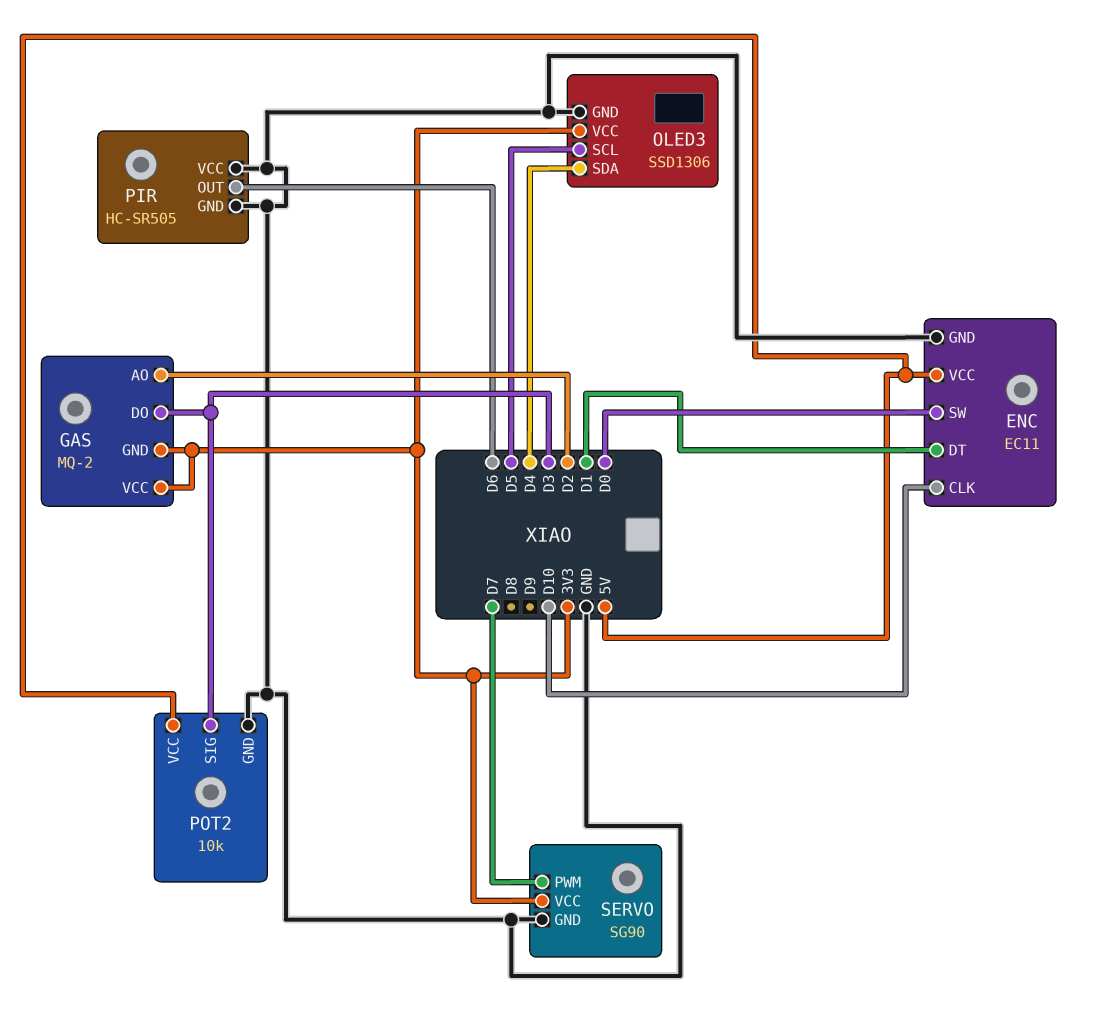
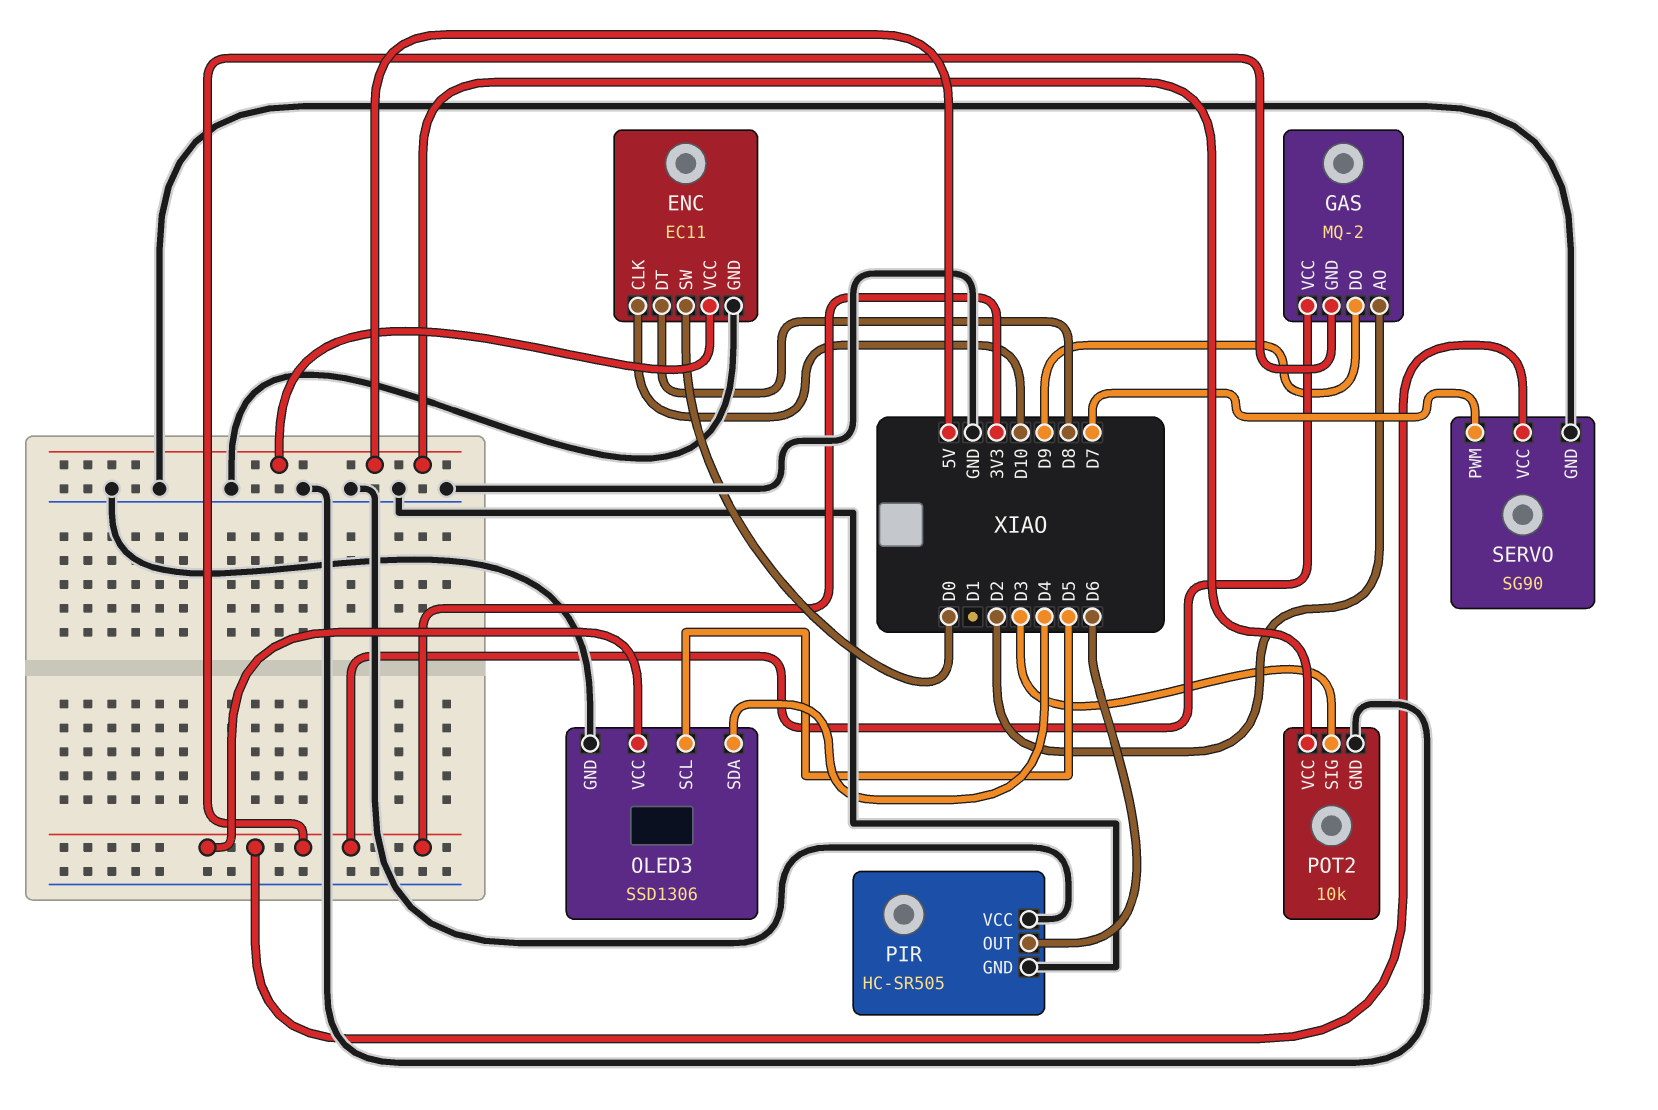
ENC pin DT: D1 -> D8
GAS pin DO: D3 -> D9

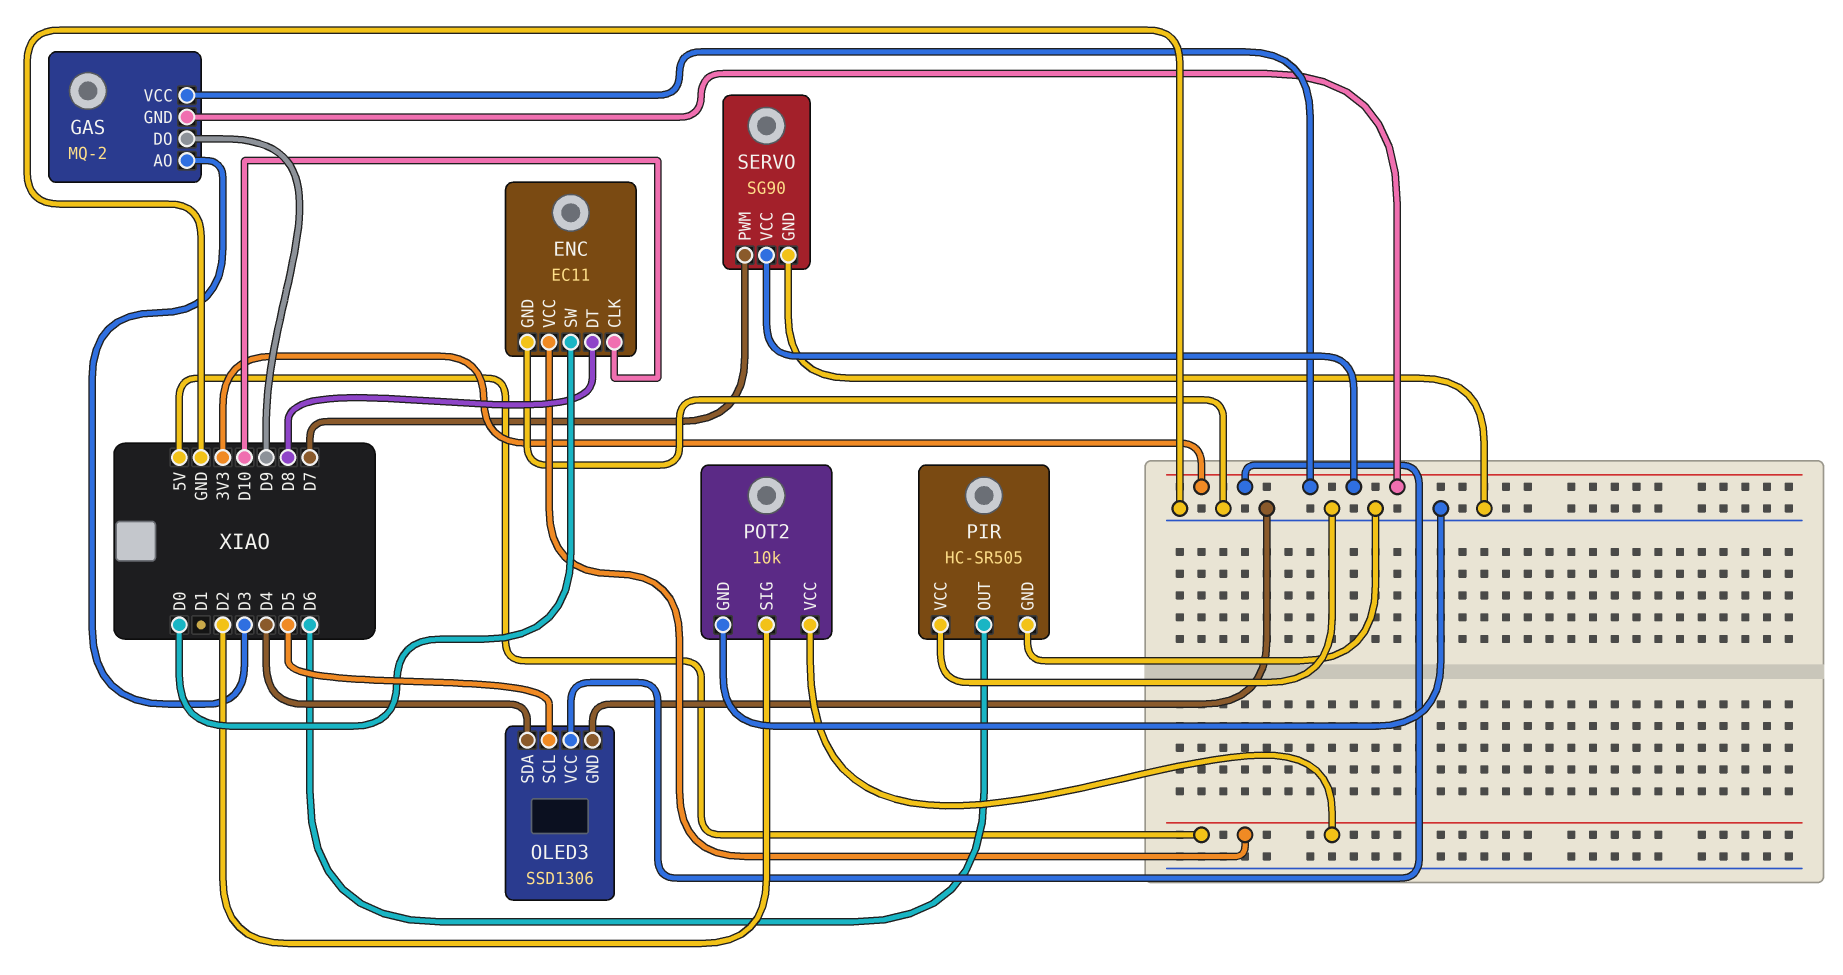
GAS pin AO: D2 -> D3
POT2 pin SIG: D3 -> D2

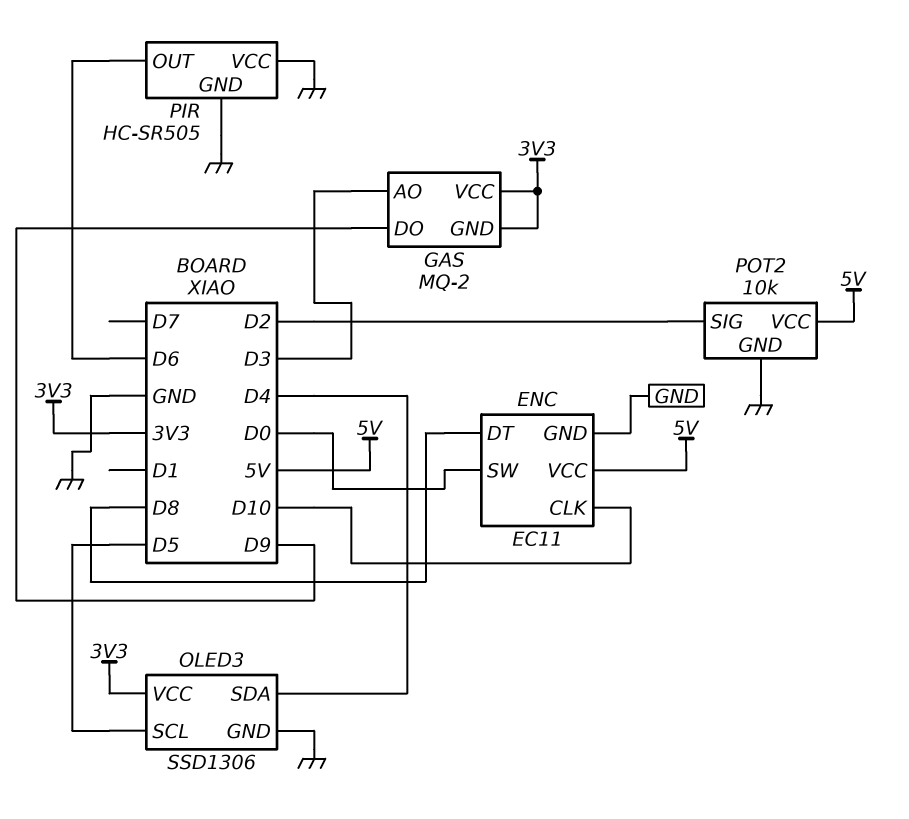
SERVO: SG90 -> none
SERVO pin GND: GND -> none
SERVO pin PWM: D7 -> none
SERVO pin VCC: 3V3 -> none

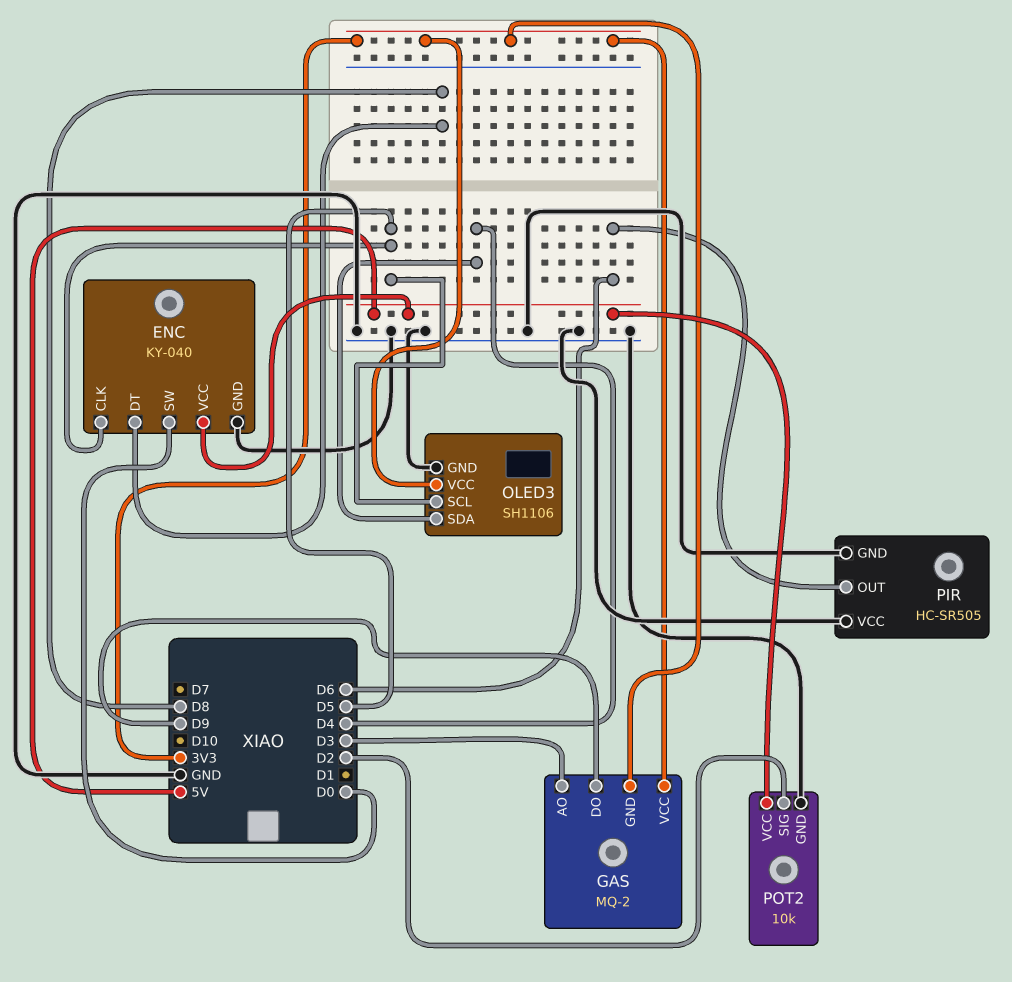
ENC: EC11 -> KY-040
ENC pin CLK: D10 -> D5
OLED3: SSD1306 -> SH1106

